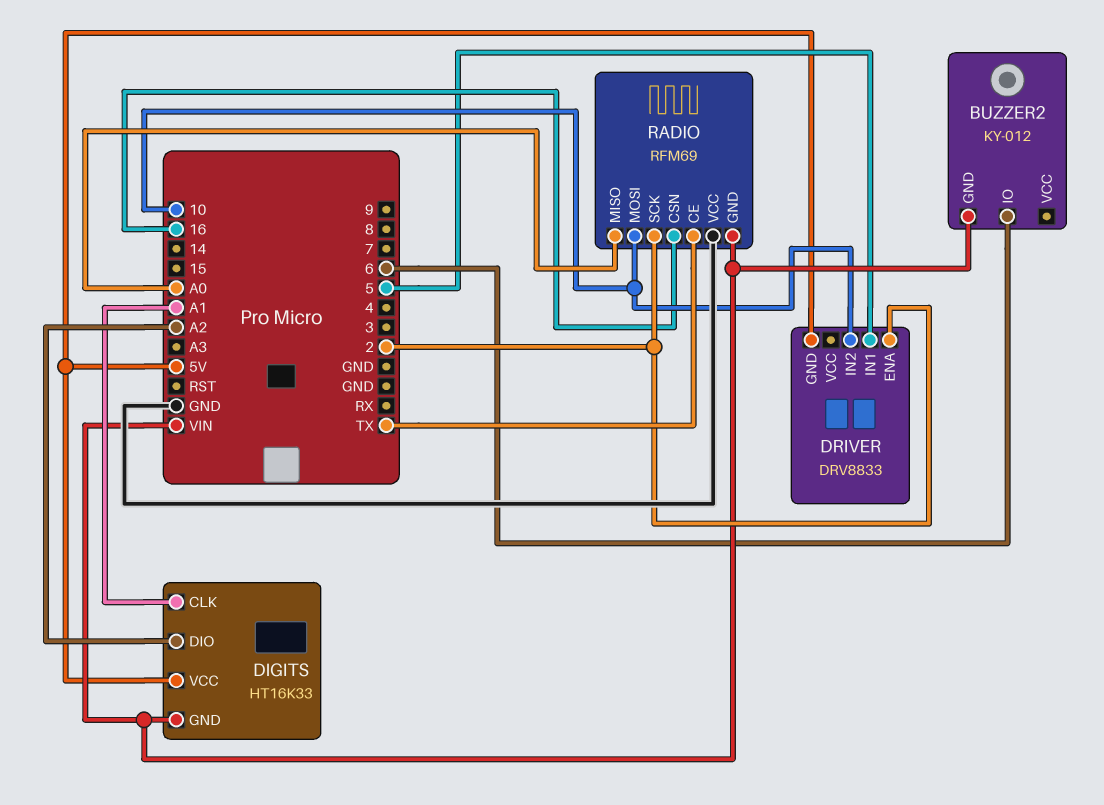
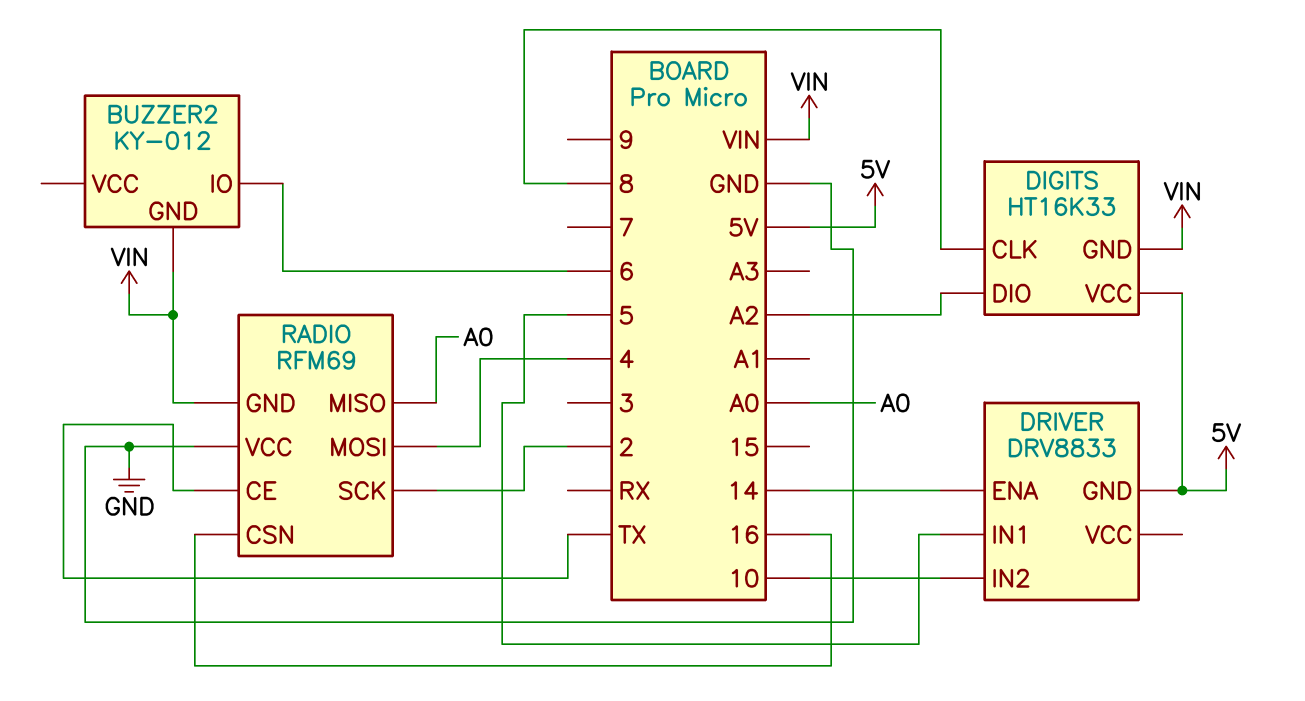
DIGITS pin CLK: A1 -> 8
DRIVER pin ENA: 2 -> 14
RADIO pin MOSI: 10 -> 4

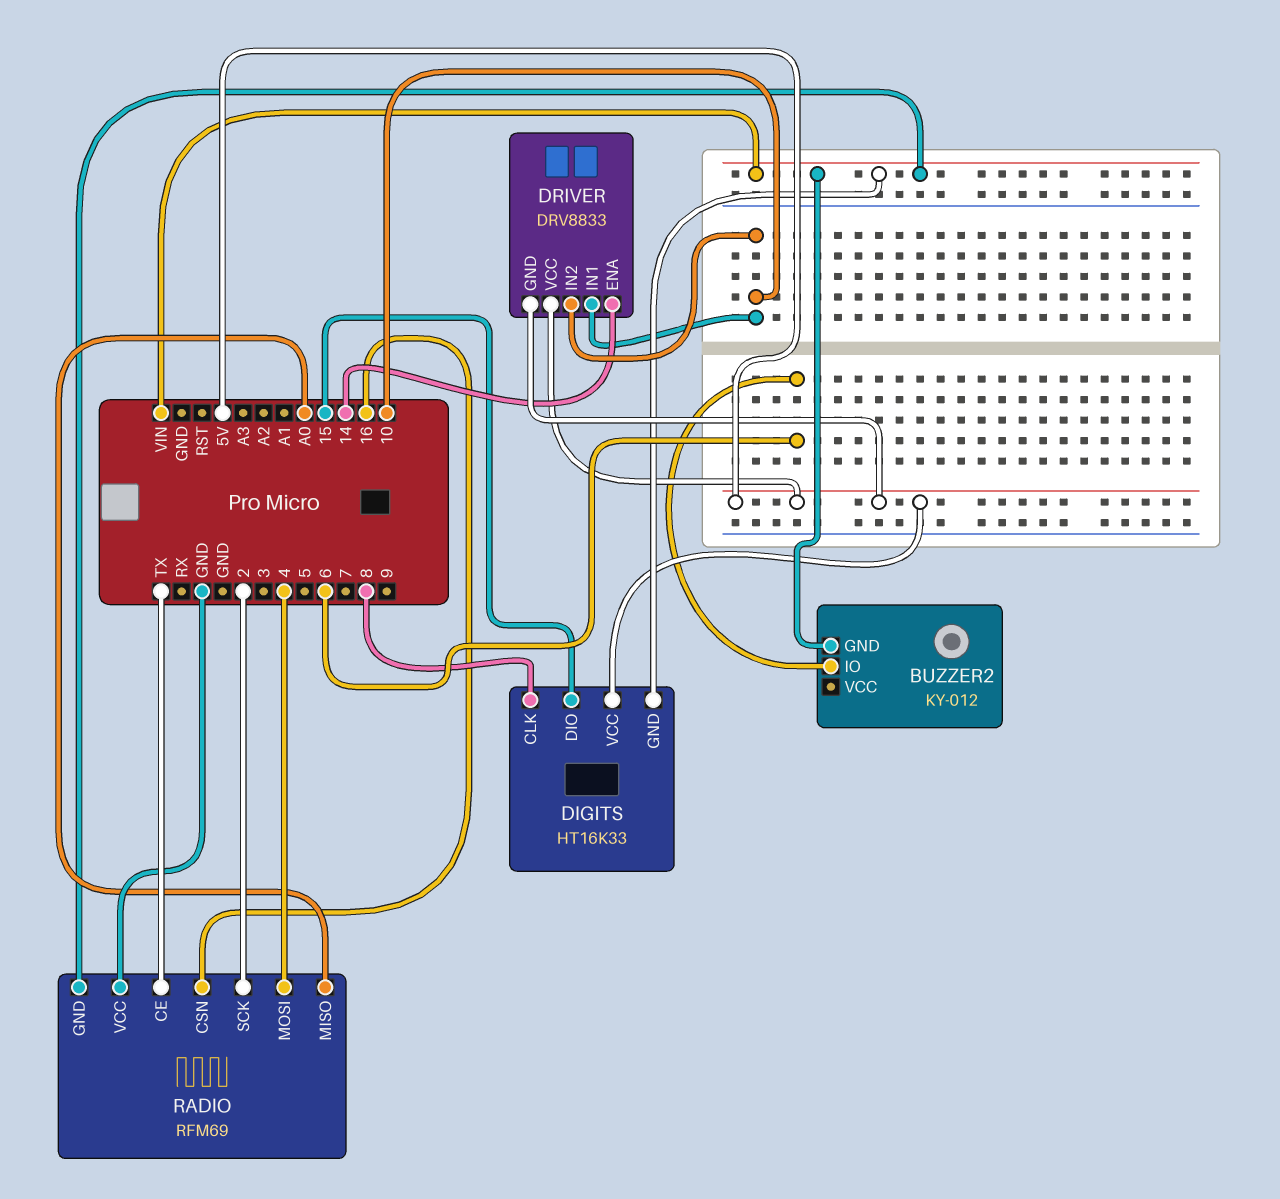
DIGITS pin DIO: A2 -> 15
DRIVER pin IN1: 5 -> 10
DRIVER pin VCC: none -> 5V

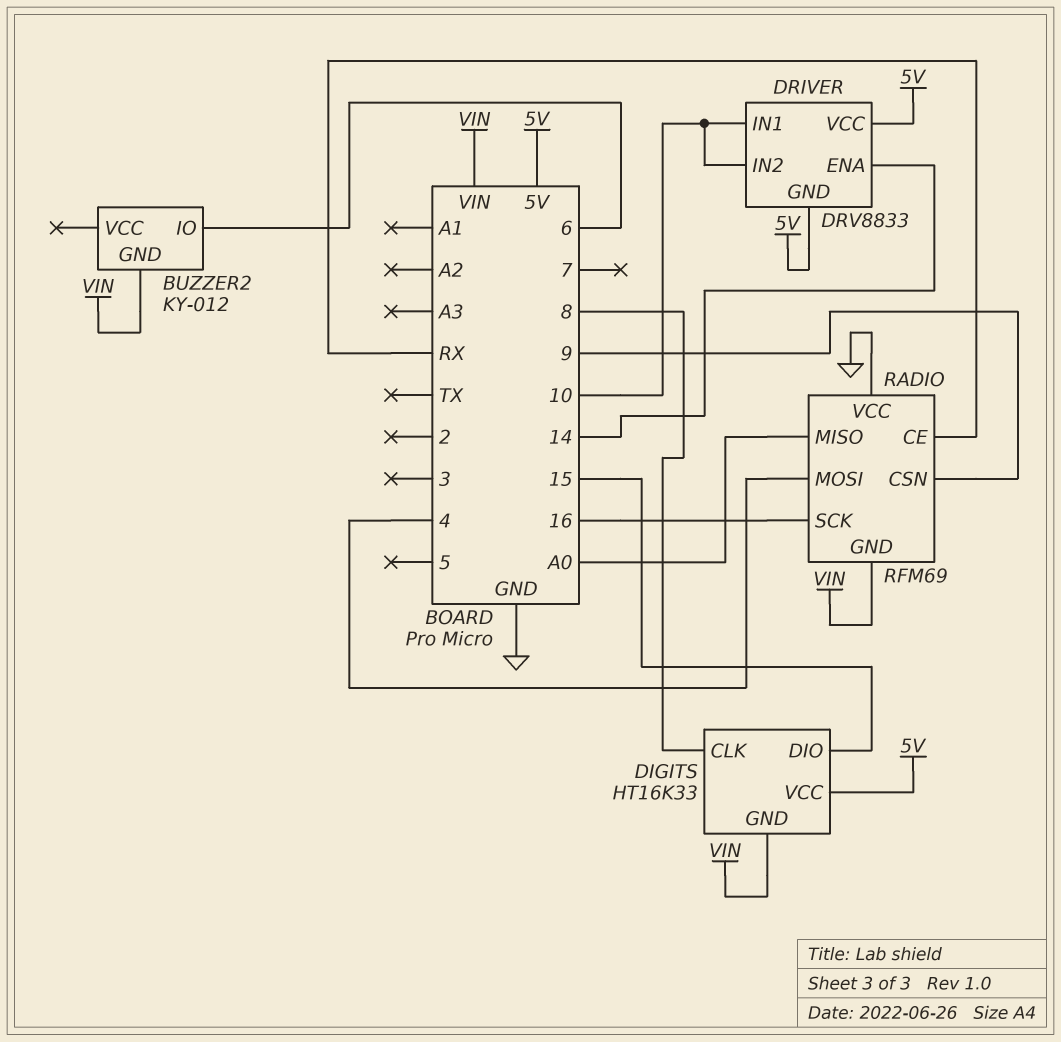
RADIO pin CE: TX -> RX
RADIO pin CSN: 16 -> 9
RADIO pin SCK: 2 -> 16

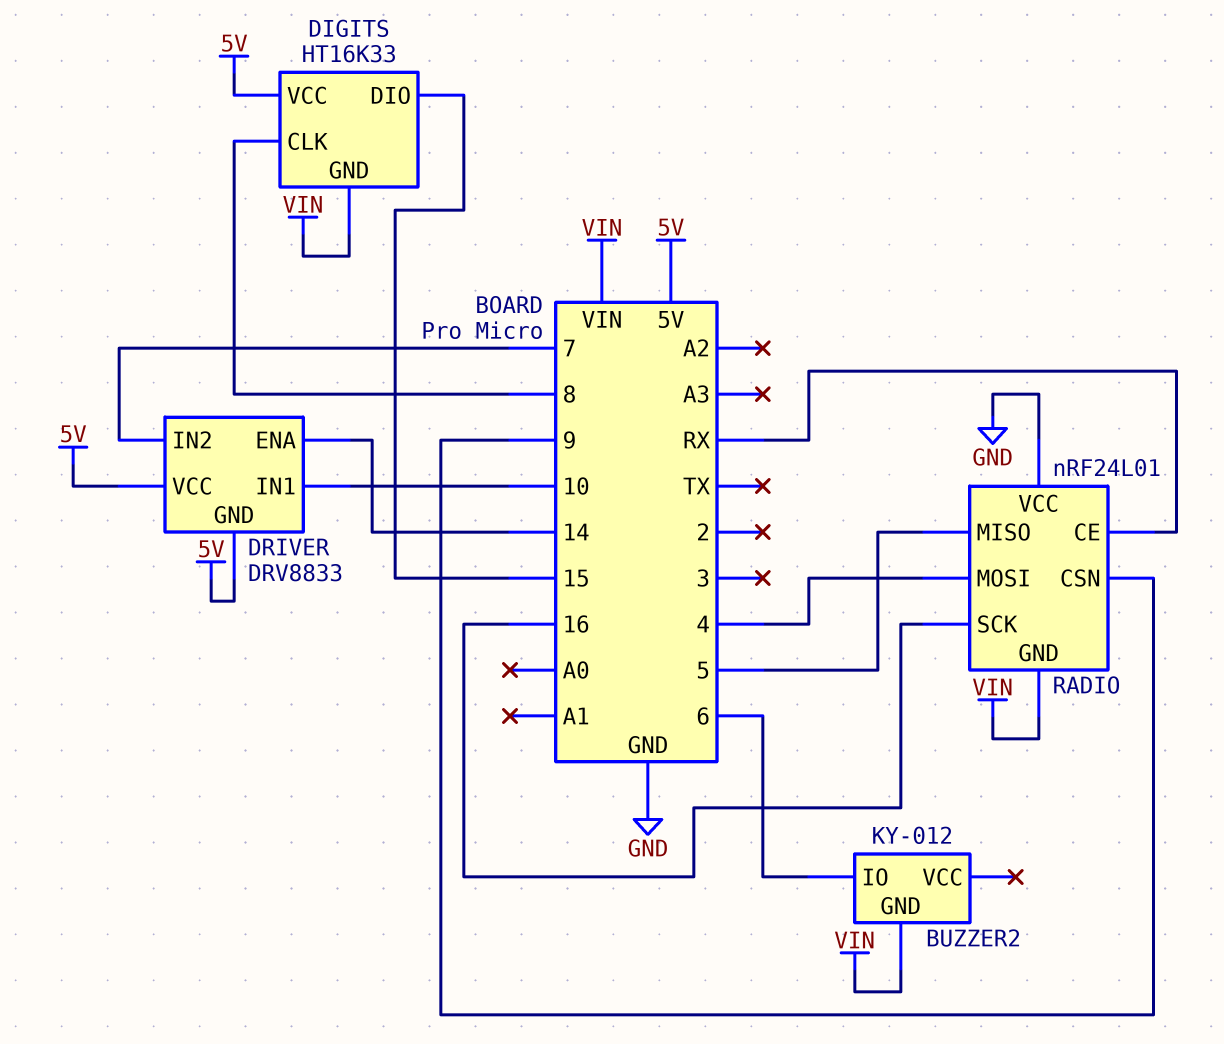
DRIVER pin IN2: 10 -> 7
RADIO: RFM69 -> nRF24L01
RADIO pin MISO: A0 -> 5

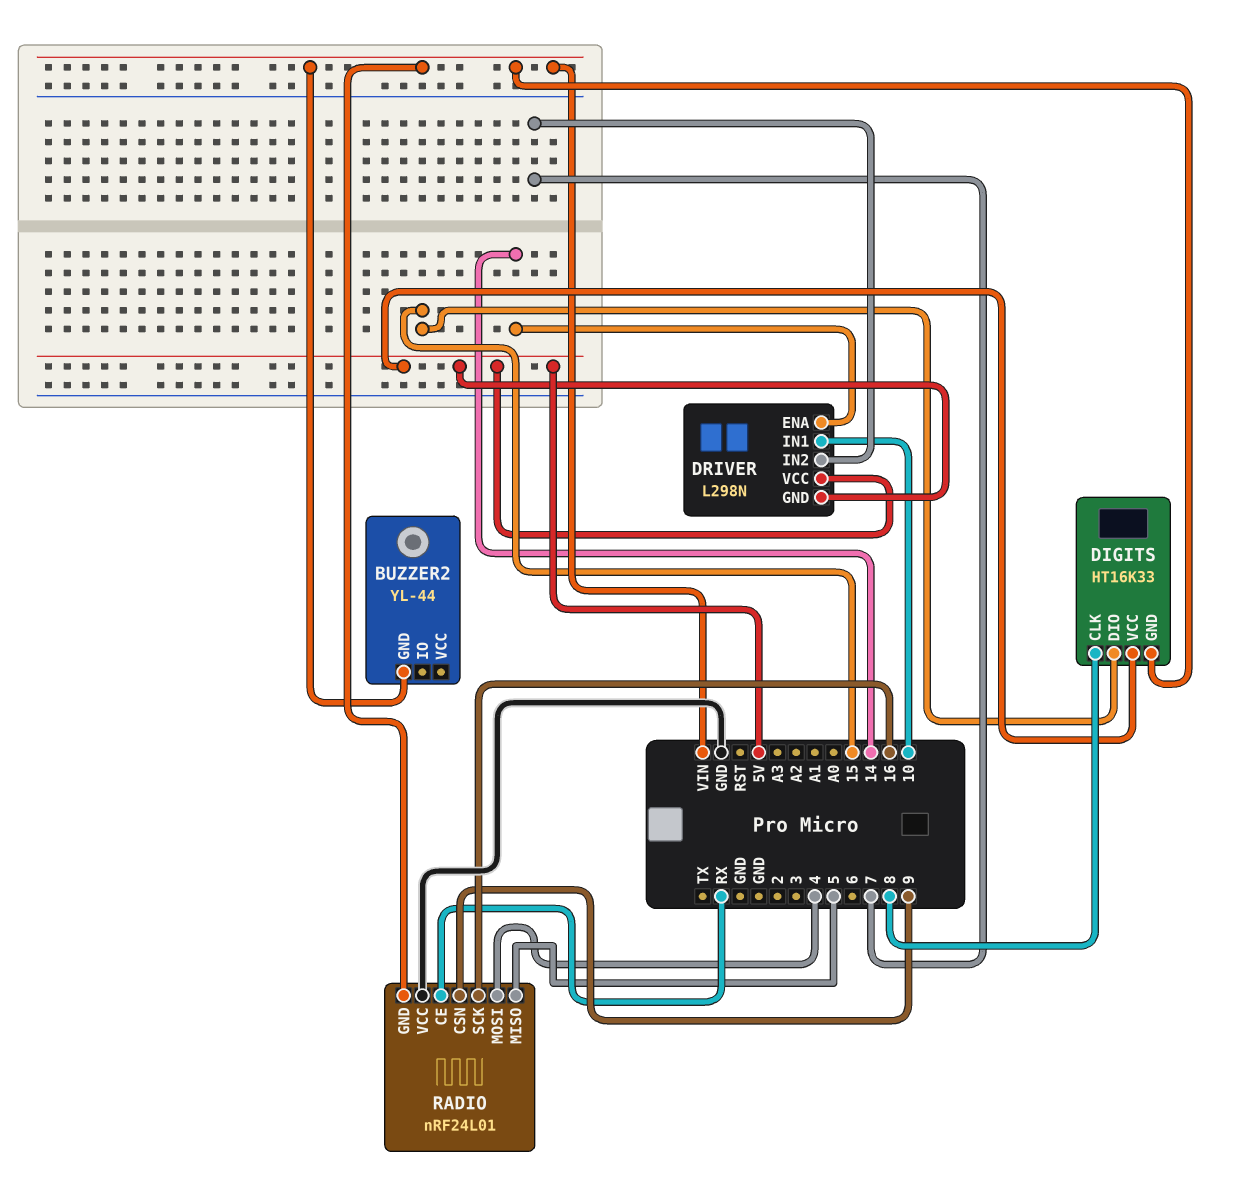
BUZZER2: KY-012 -> YL-44
BUZZER2 pin IO: 6 -> none
DRIVER: DRV8833 -> L298N

